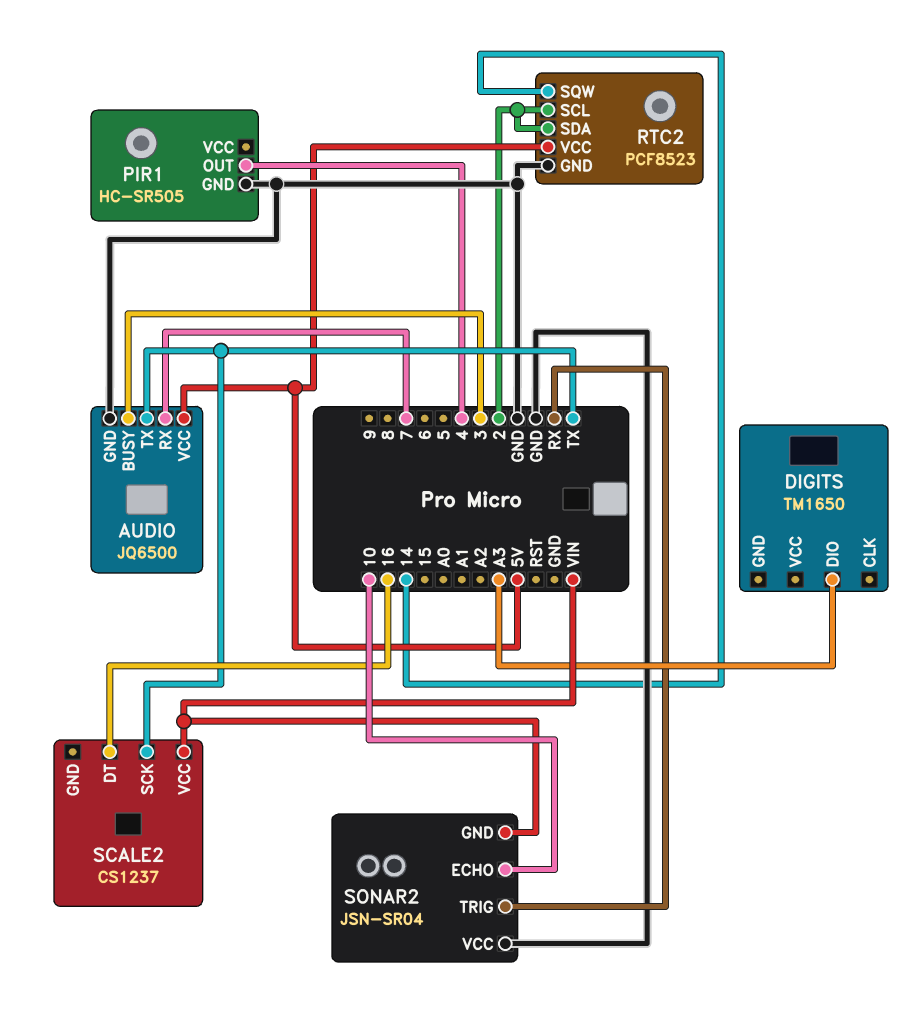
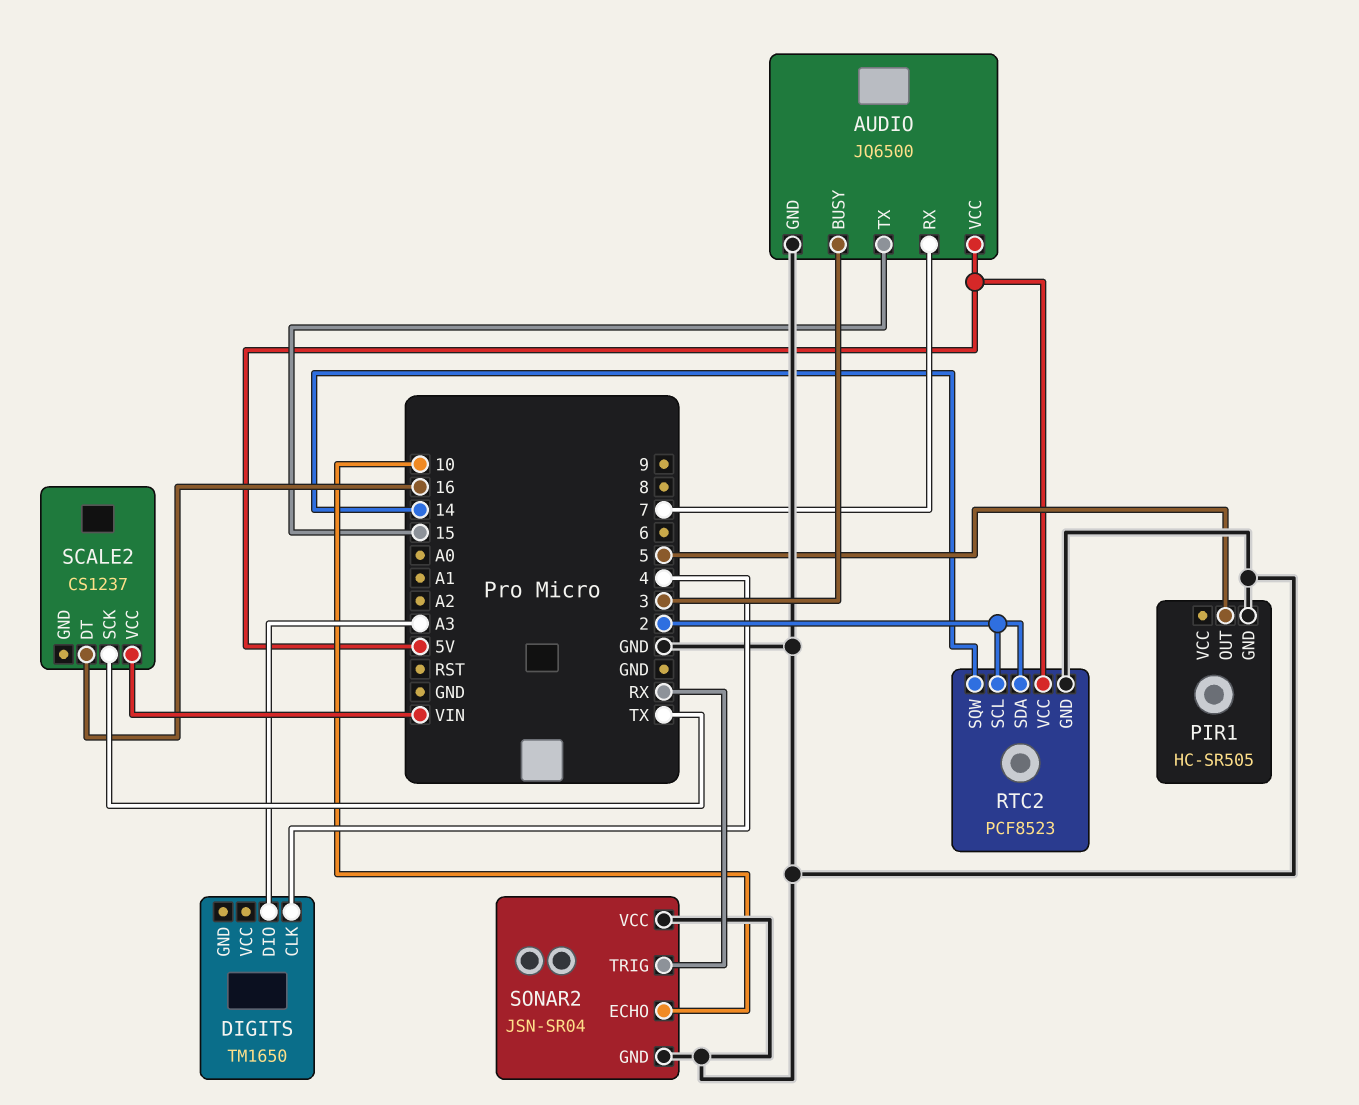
AUDIO pin TX: TX -> 15
DIGITS pin CLK: none -> 4
PIR1 pin OUT: 4 -> 5
SONAR2 pin GND: VIN -> GND

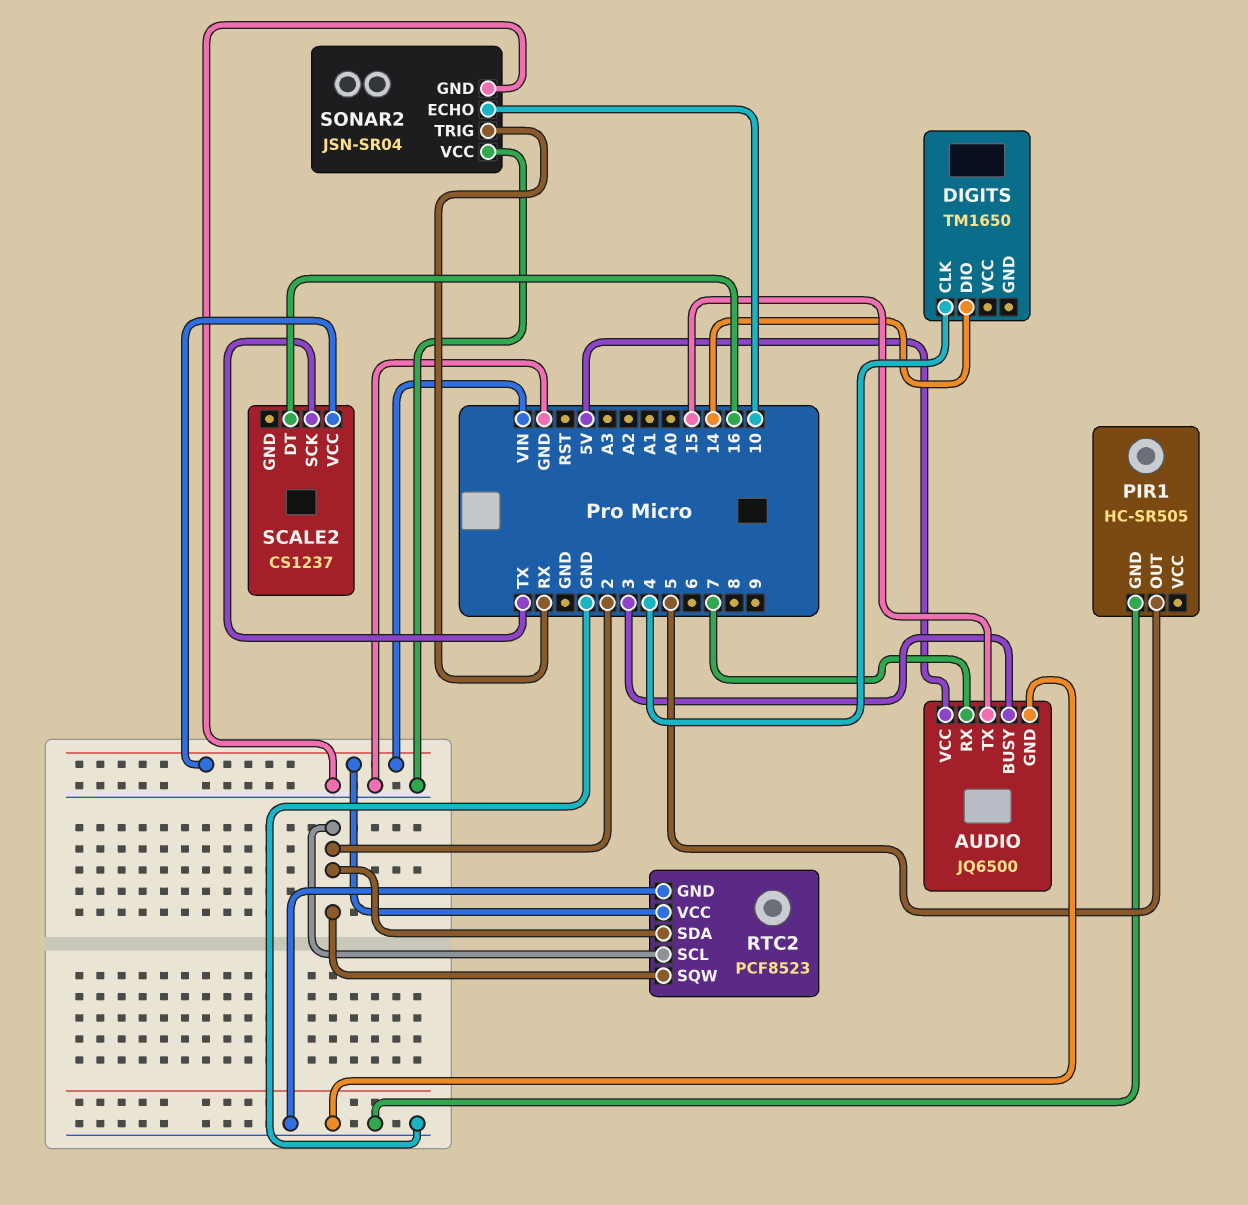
DIGITS pin DIO: A3 -> 14
RTC2 pin SQW: 14 -> 2
RTC2 pin VCC: 5V -> VIN

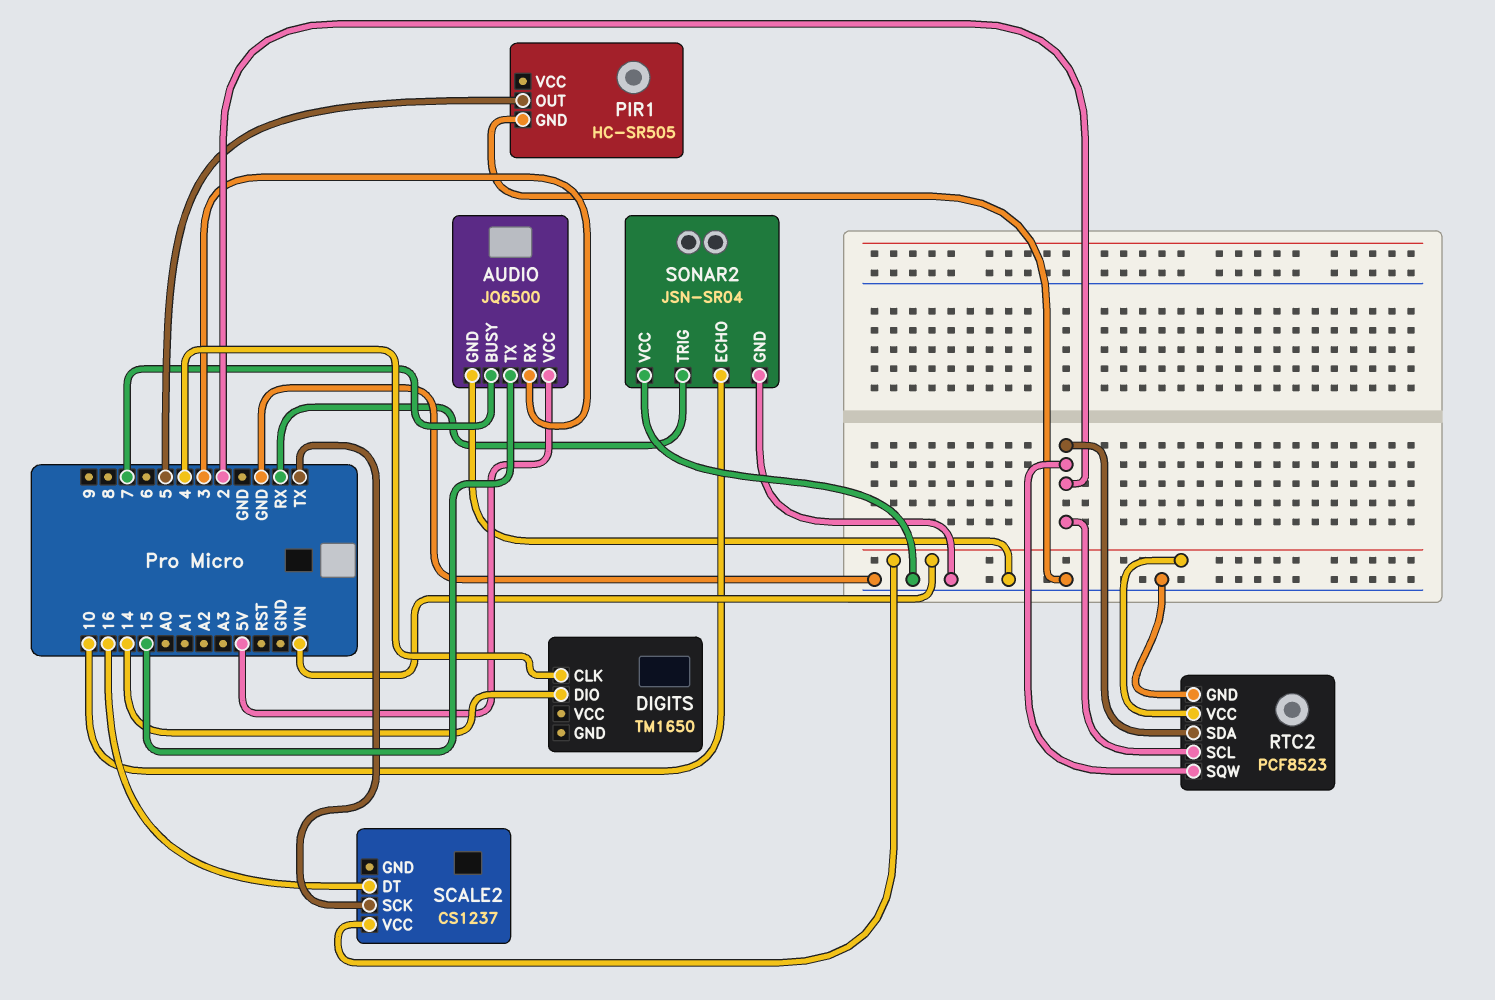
AUDIO pin BUSY: 3 -> 7
AUDIO pin RX: 7 -> 3

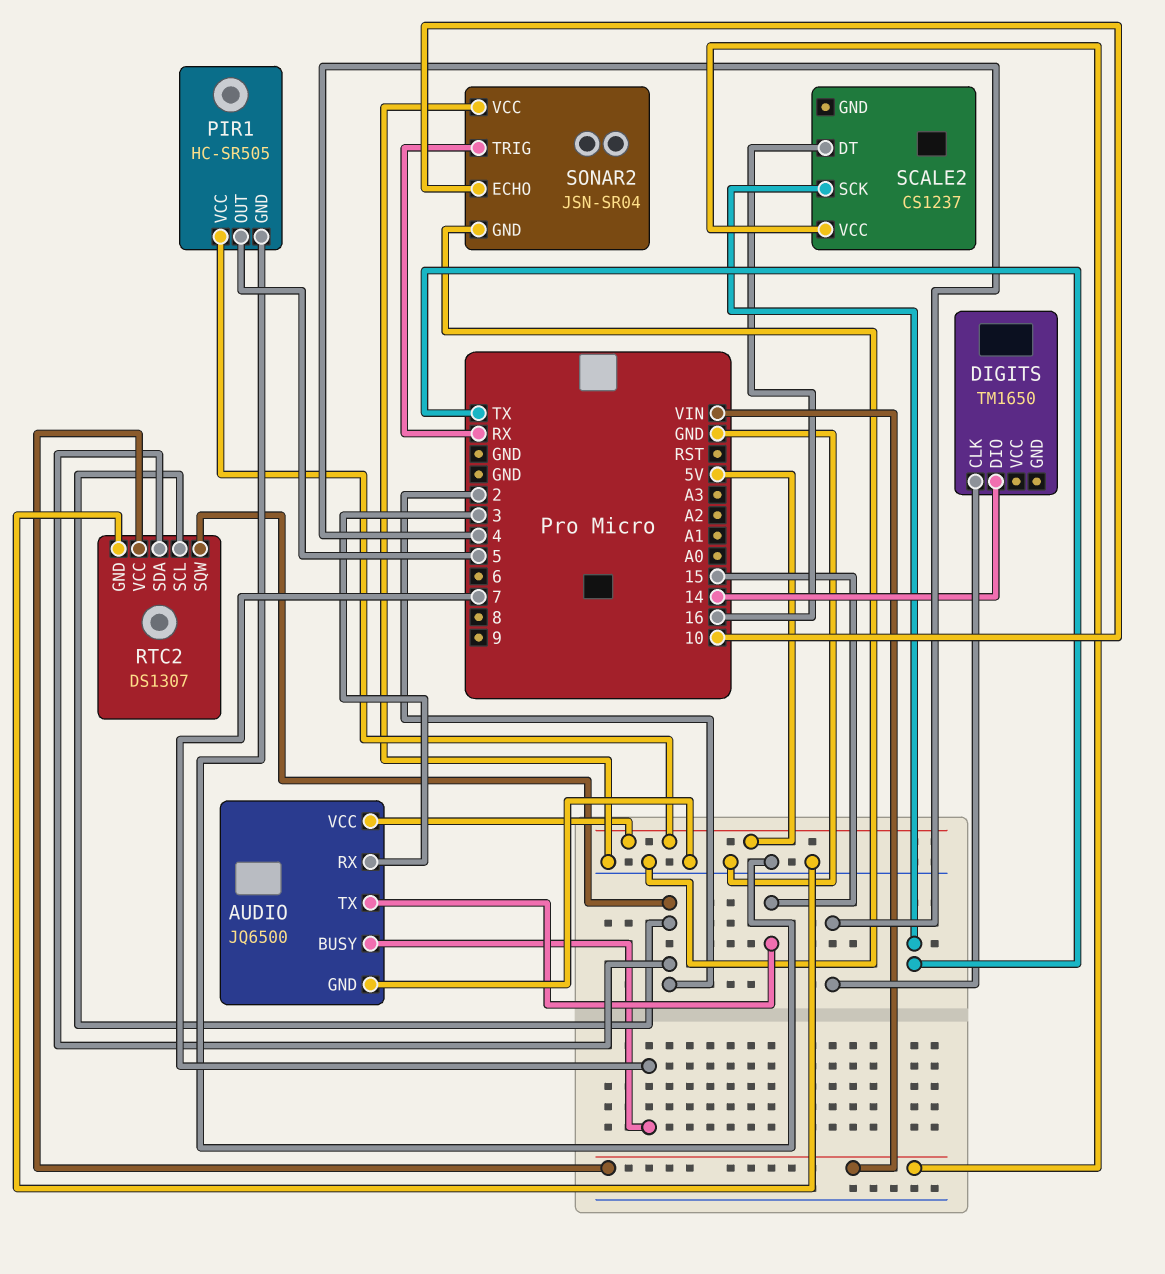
PIR1 pin VCC: none -> 5V
RTC2: PCF8523 -> DS1307

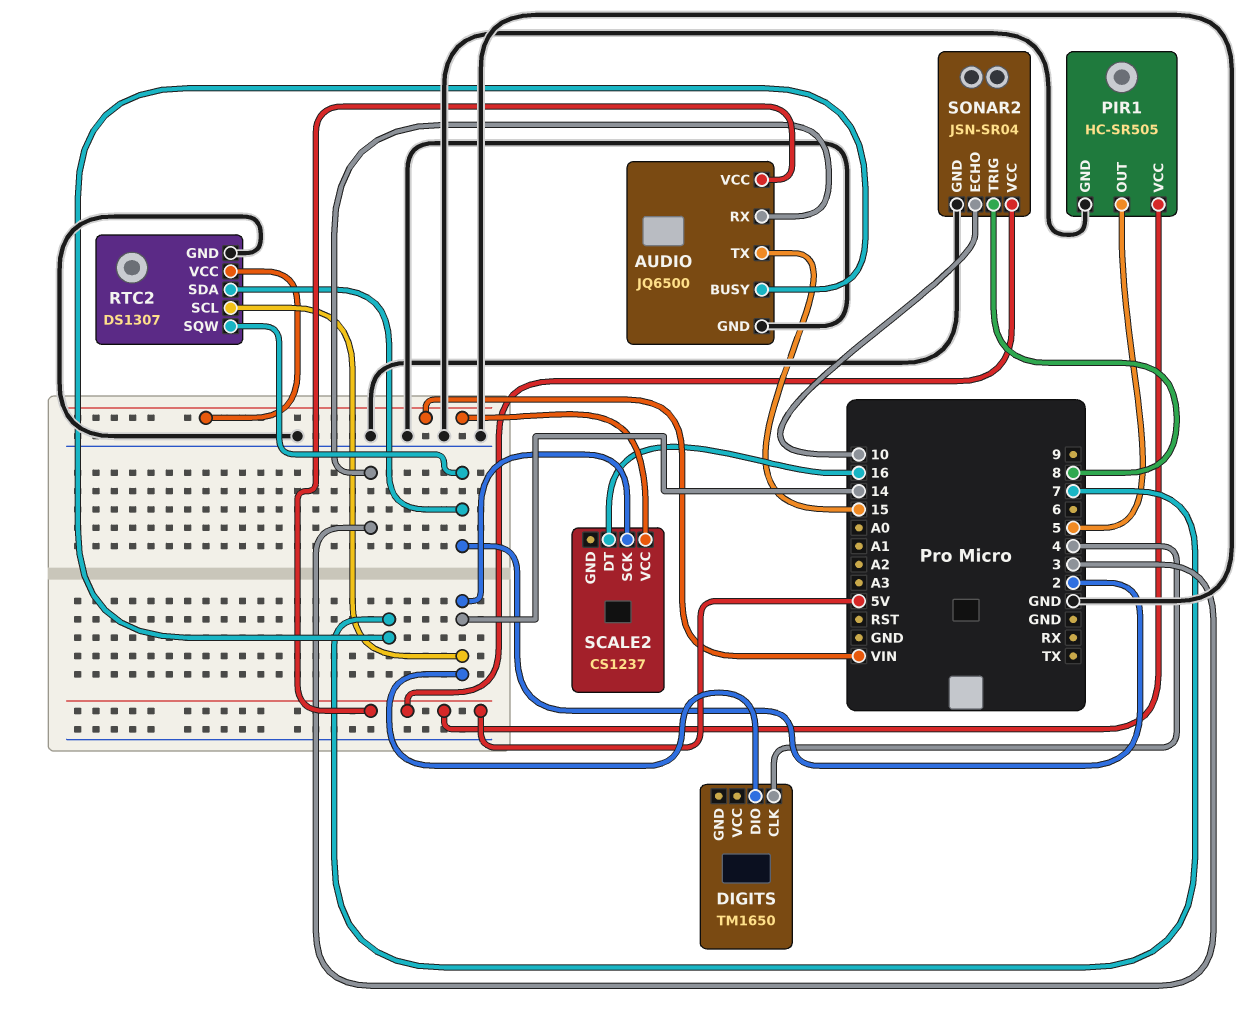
RTC2 pin SCL: 2 -> 14
SCALE2 pin SCK: TX -> 14
SONAR2 pin TRIG: RX -> 8
SONAR2 pin VCC: GND -> 5V

